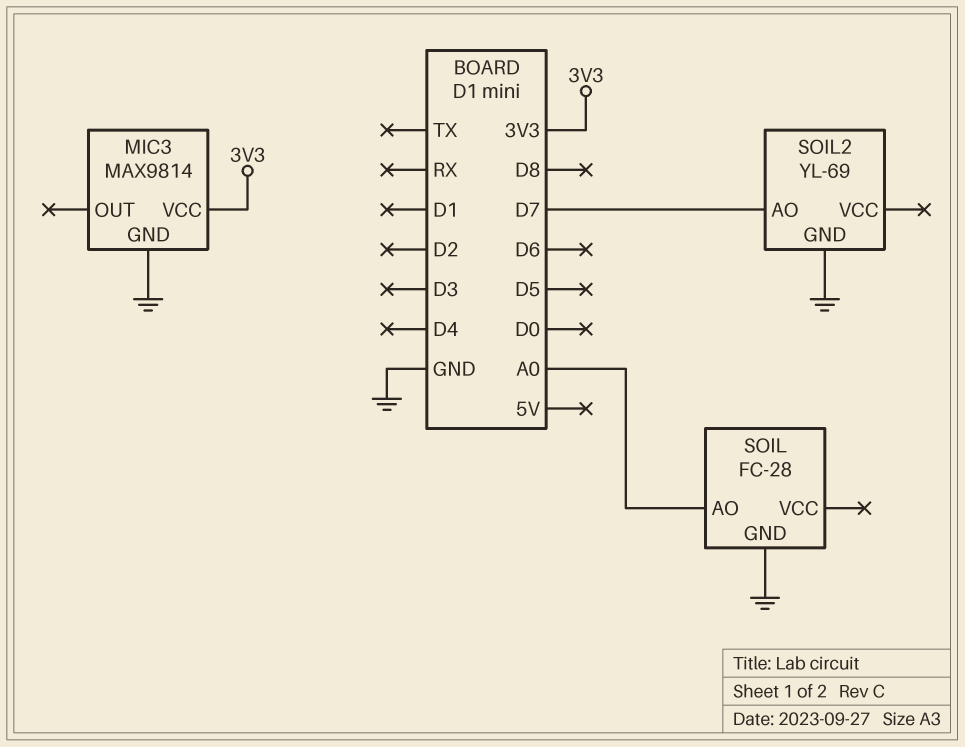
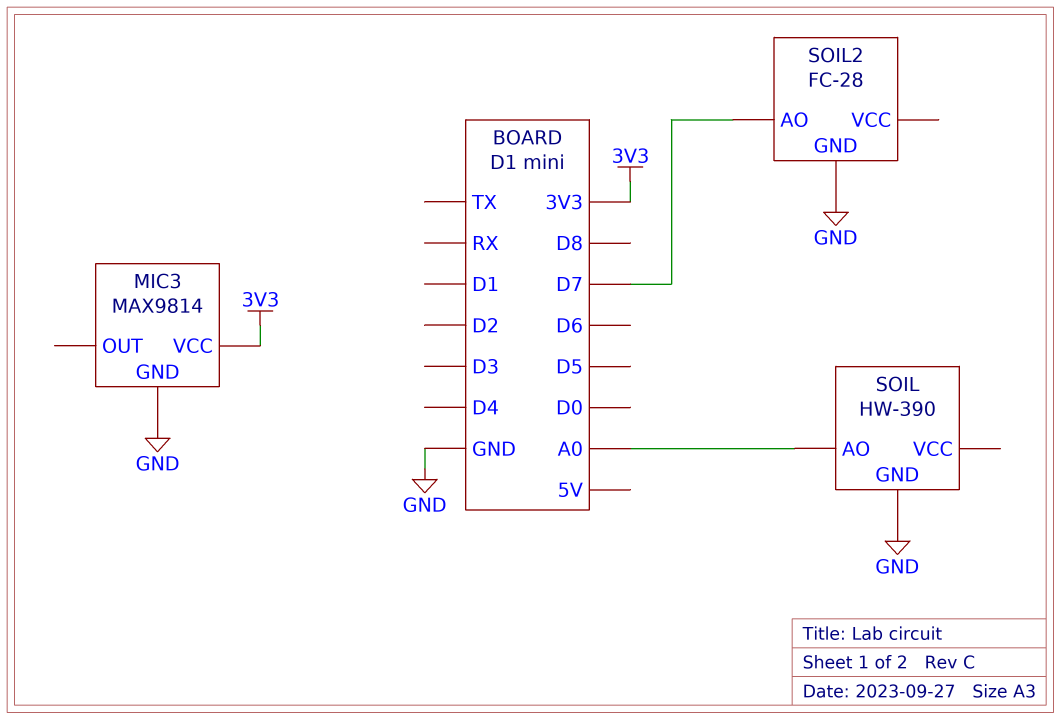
SOIL: FC-28 -> HW-390
SOIL2: YL-69 -> FC-28

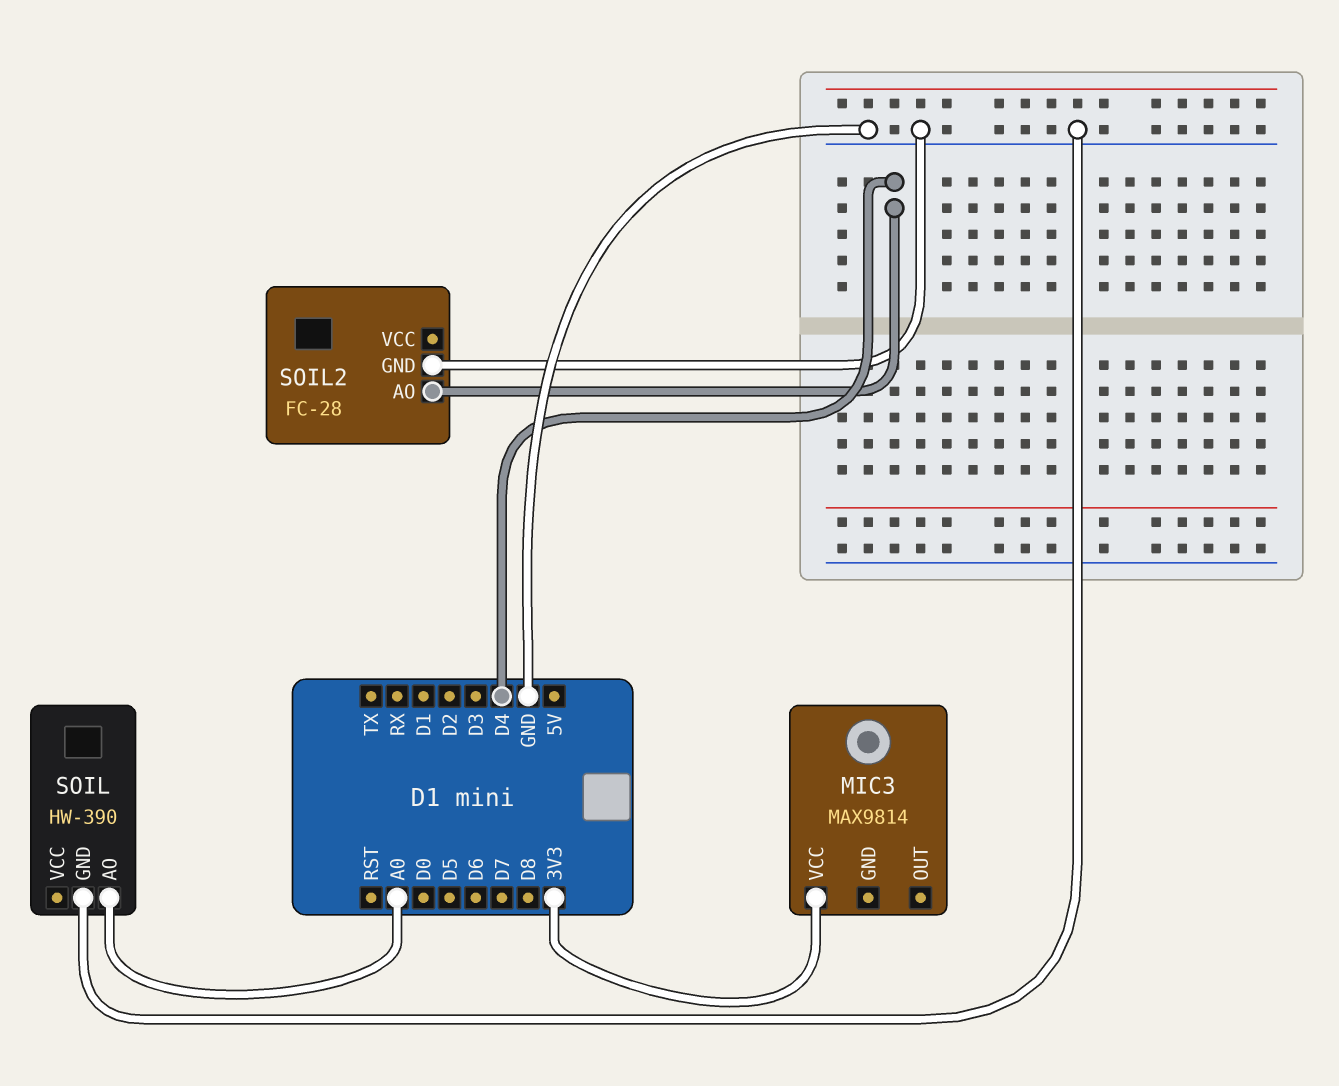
MIC3 pin GND: GND -> none
SOIL2 pin AO: D7 -> D4

